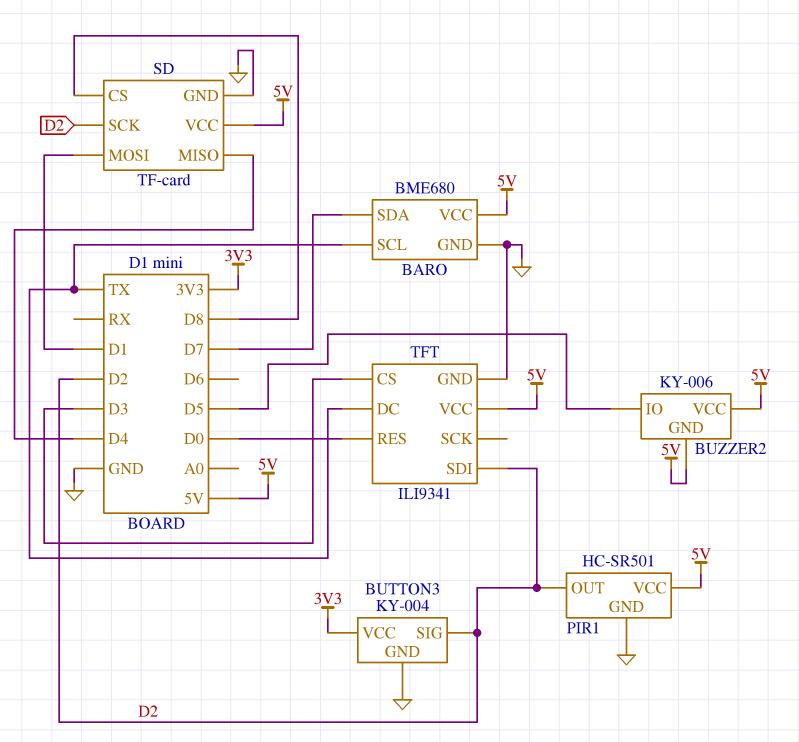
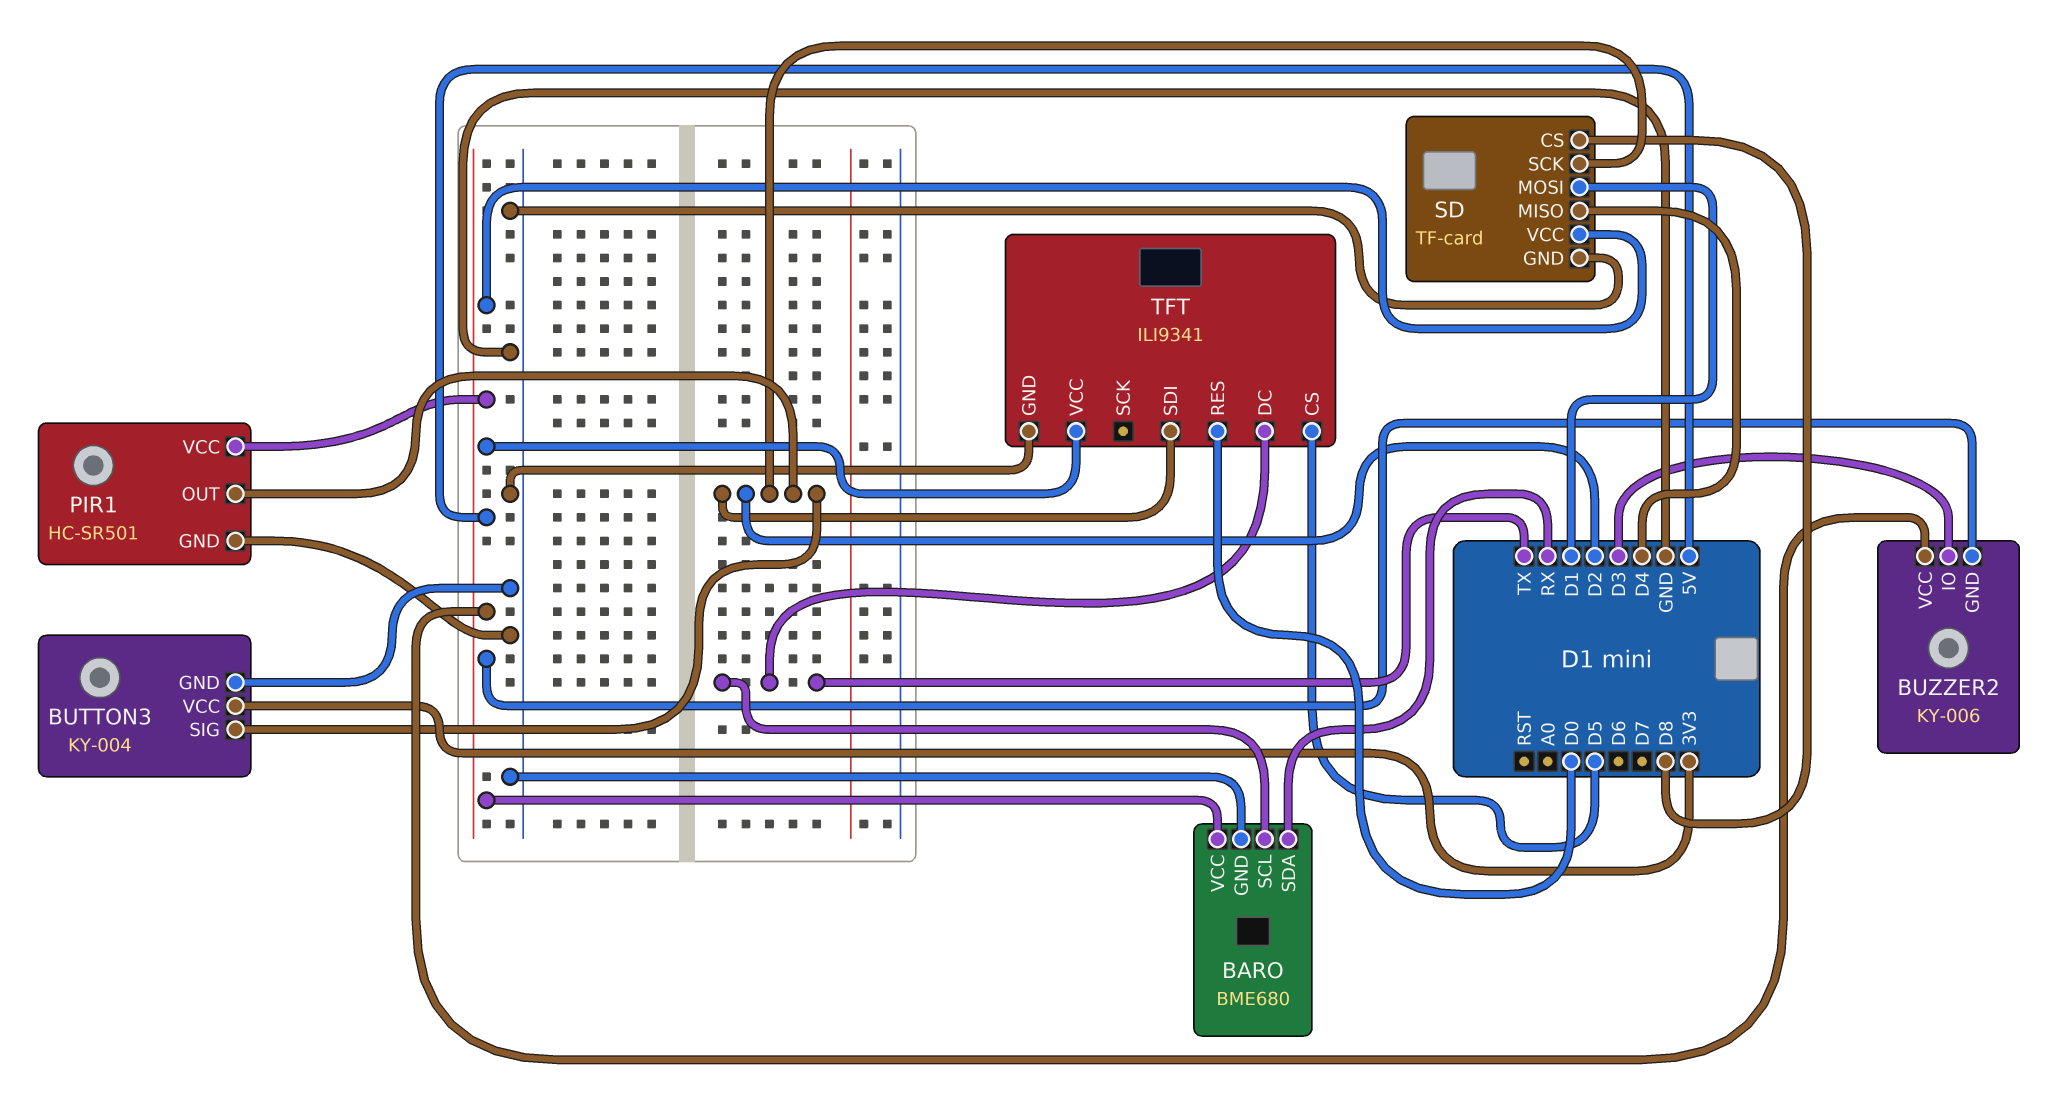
BARO pin SDA: D7 -> RX
BUZZER2 pin IO: D5 -> D3
TFT pin CS: D3 -> D5

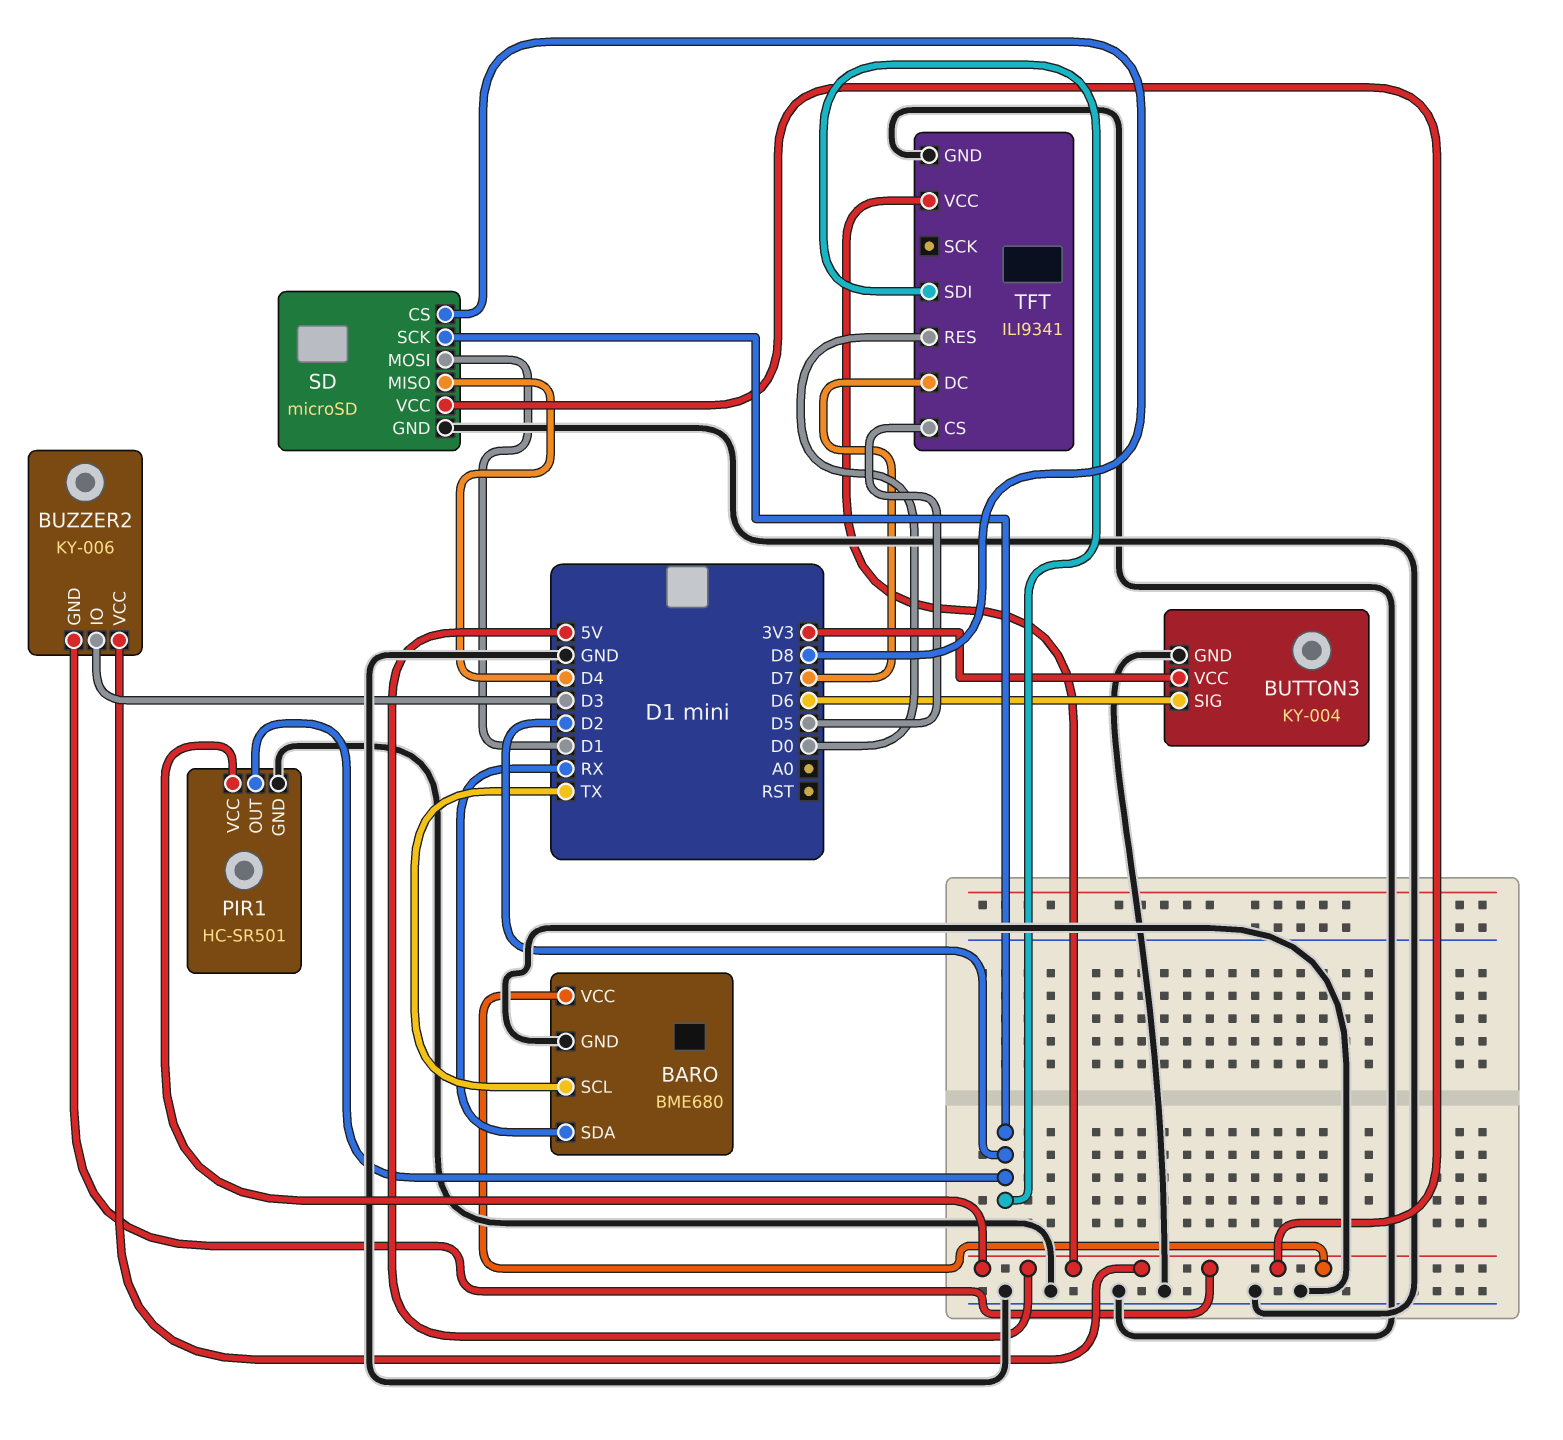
BUTTON3 pin SIG: D2 -> D6
SD: TF-card -> microSD
TFT pin DC: TX -> D7

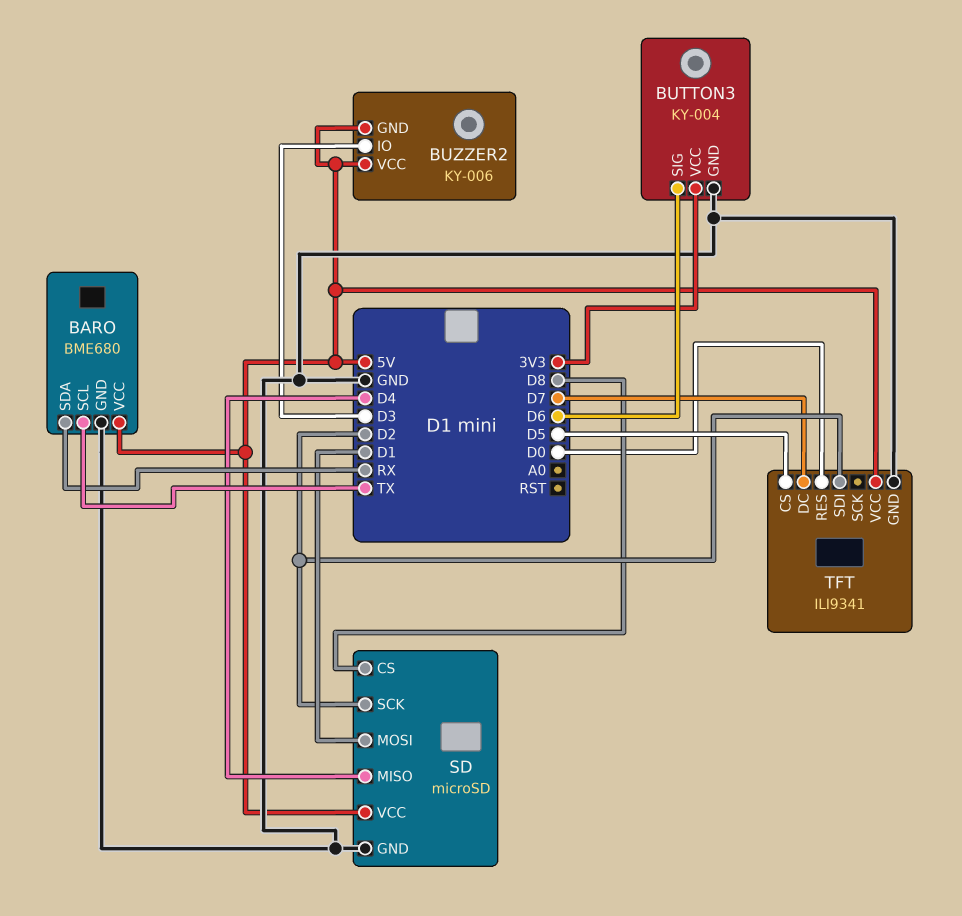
PIR1: HC-SR501 -> none
PIR1 pin GND: GND -> none
PIR1 pin OUT: D2 -> none
PIR1 pin VCC: 5V -> none

